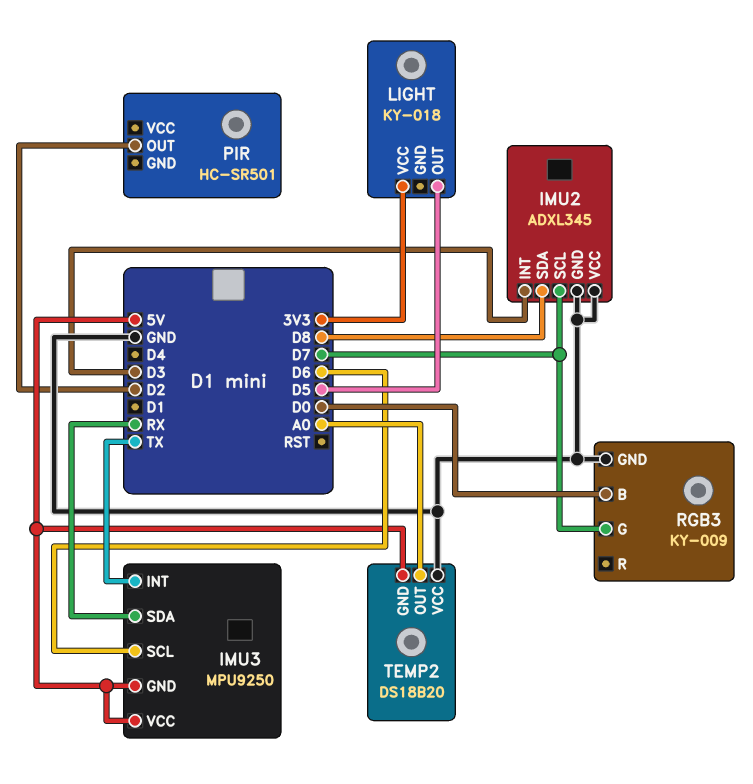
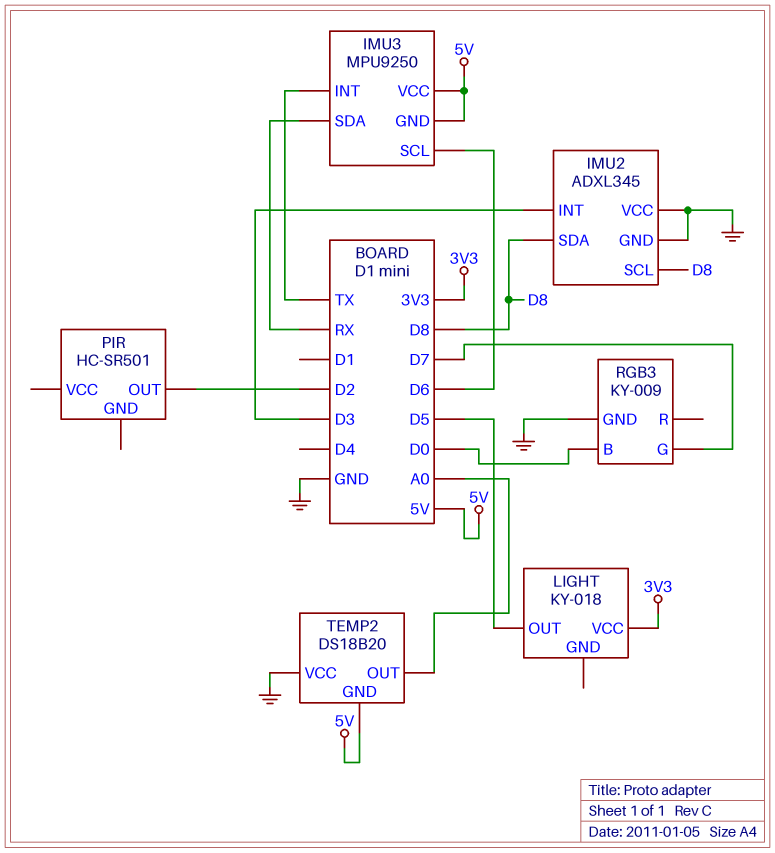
IMU2 pin SCL: D7 -> D8

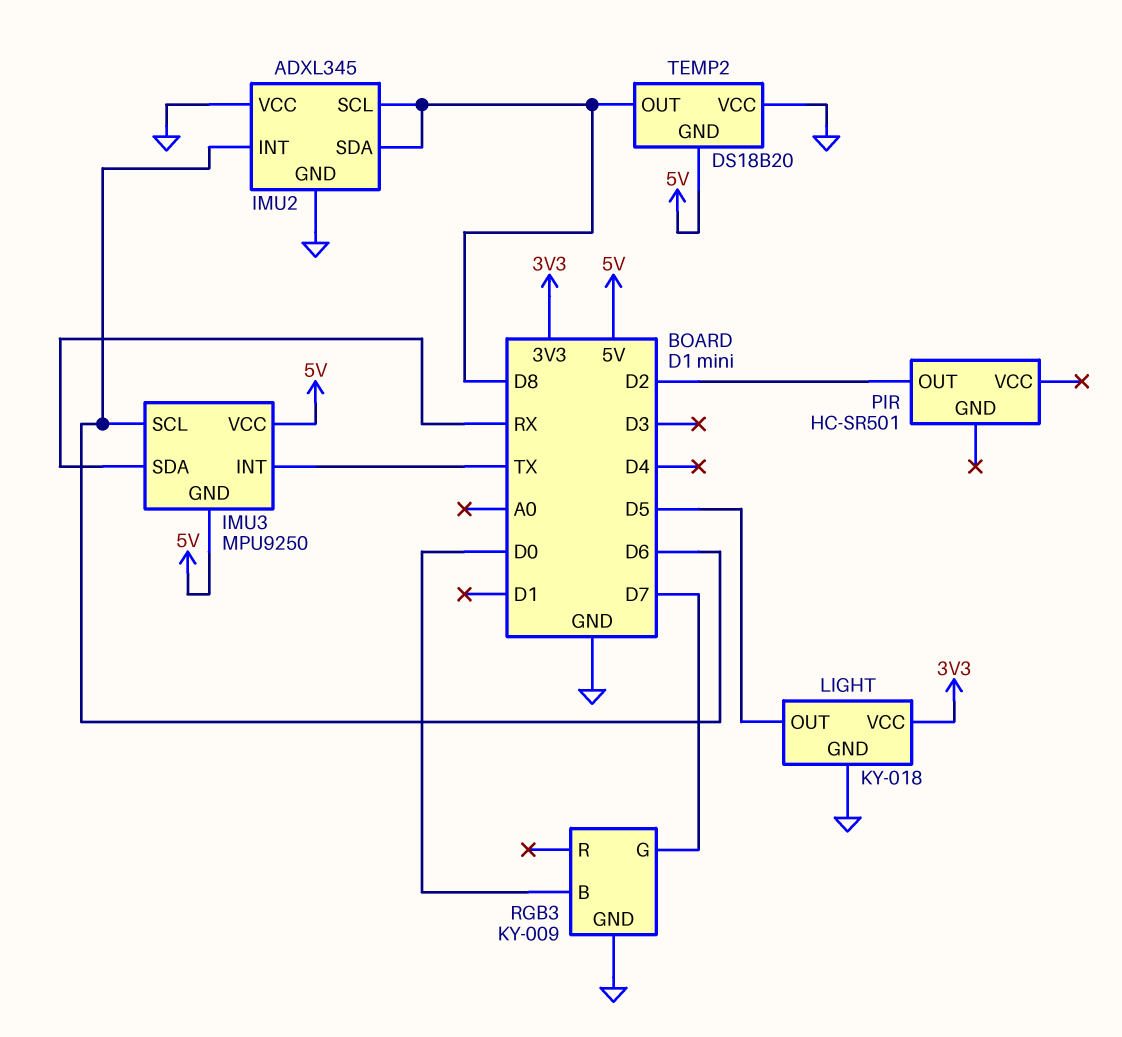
IMU2 pin INT: D3 -> D6
LIGHT pin GND: none -> GND
TEMP2 pin OUT: A0 -> D8

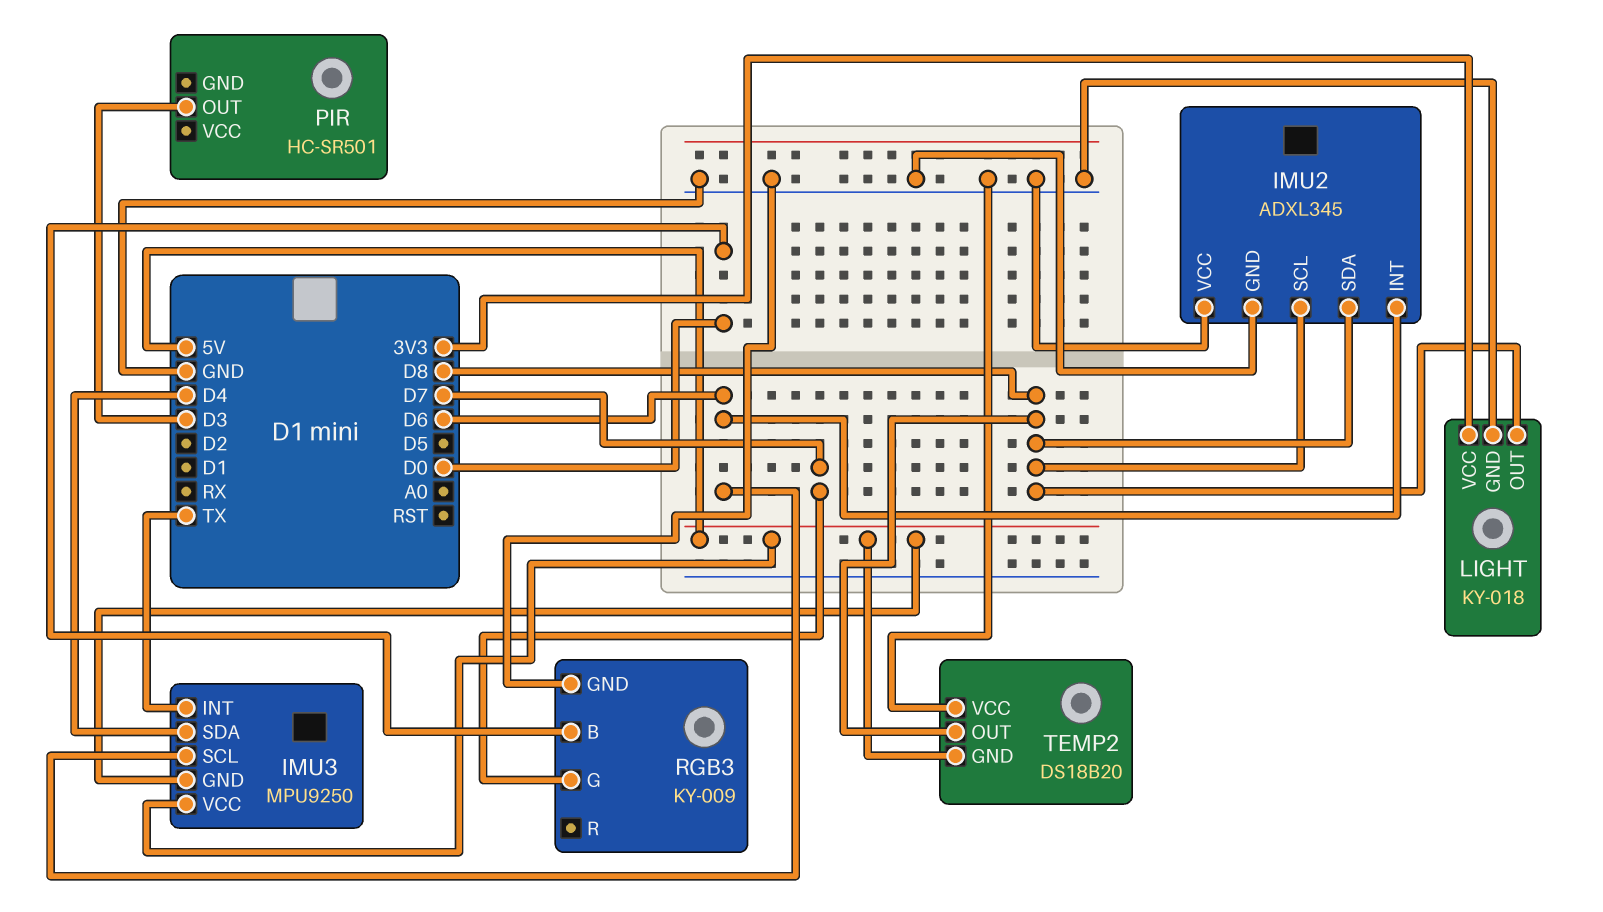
IMU3 pin SDA: RX -> D4
LIGHT pin OUT: D5 -> D8
PIR pin OUT: D2 -> D3

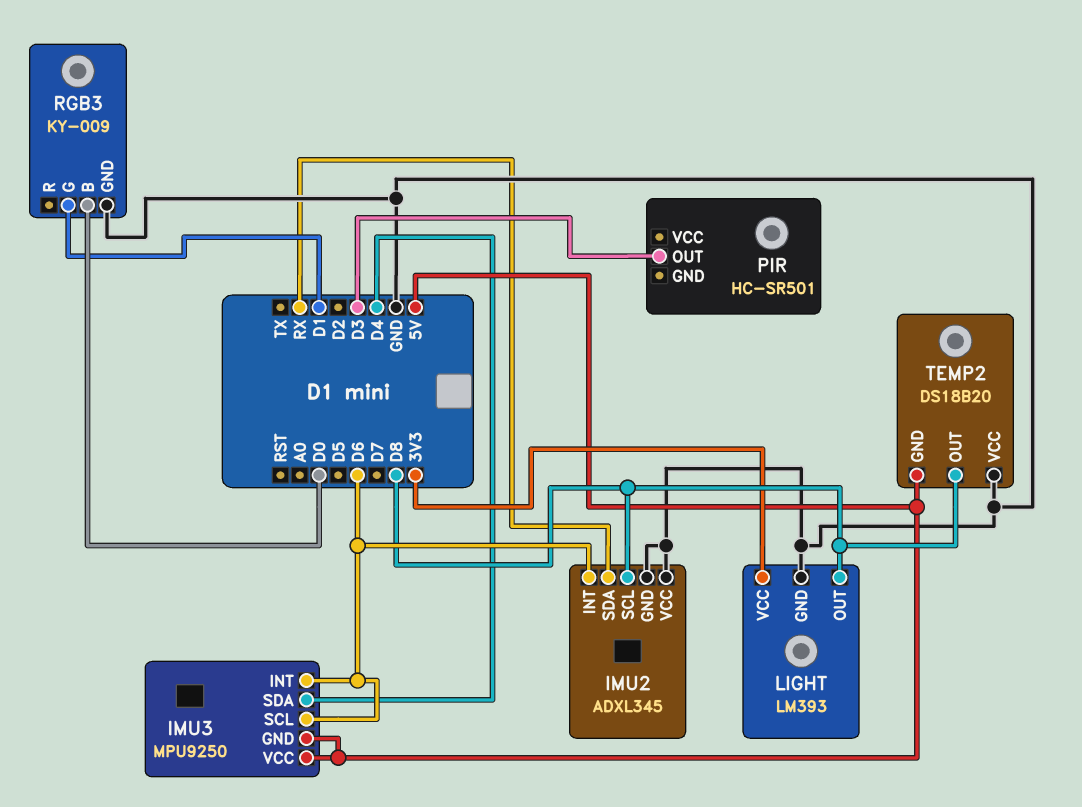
IMU2 pin SDA: D8 -> RX
IMU3 pin INT: TX -> D6
LIGHT: KY-018 -> LM393
RGB3 pin G: D7 -> D1

